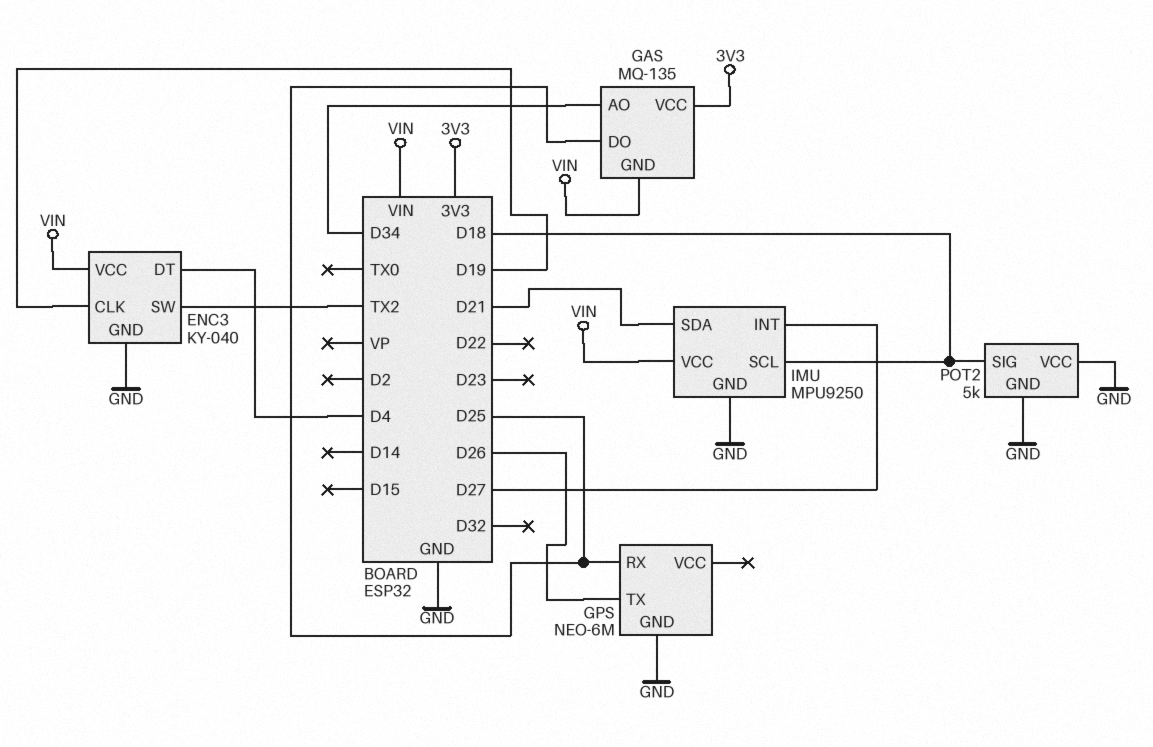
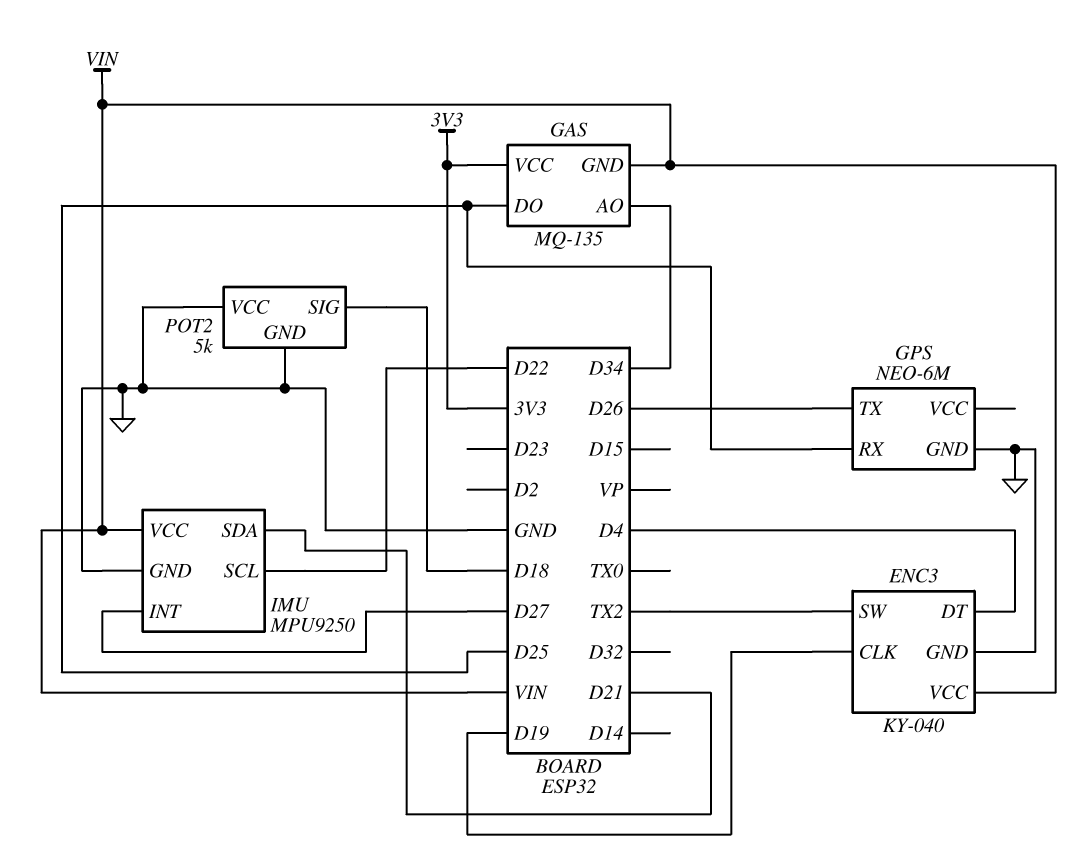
IMU pin SCL: D18 -> D22

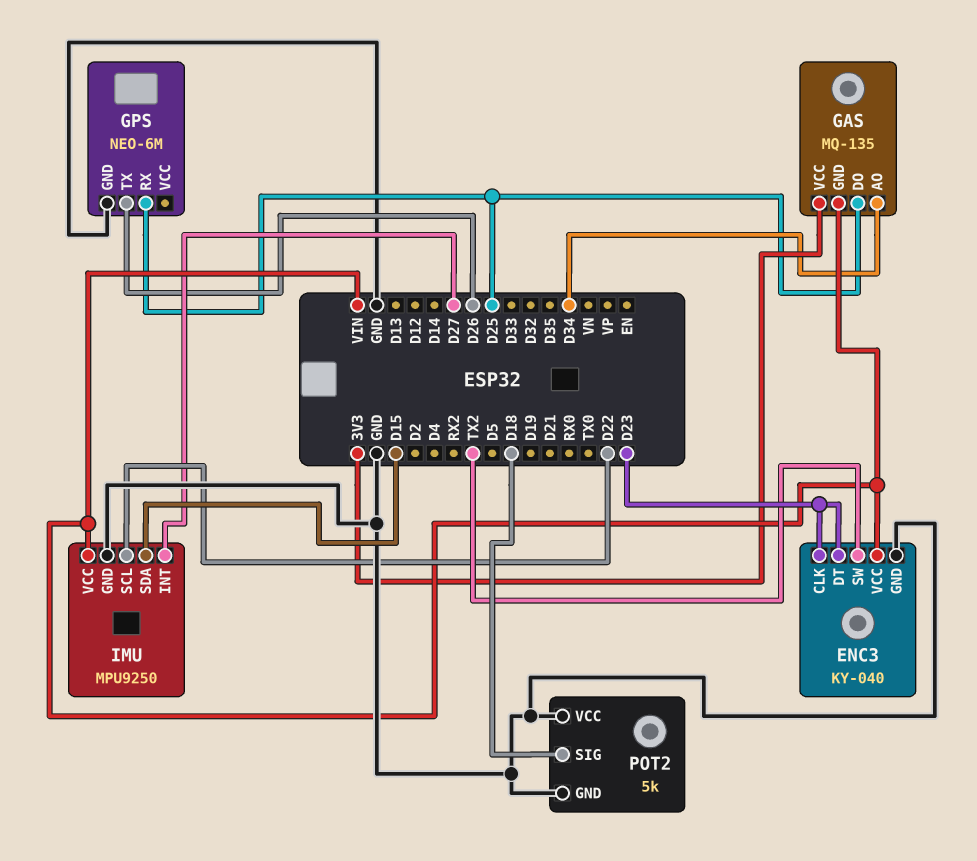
ENC3 pin CLK: D19 -> D23
ENC3 pin DT: D4 -> D23
IMU pin SDA: D21 -> D15

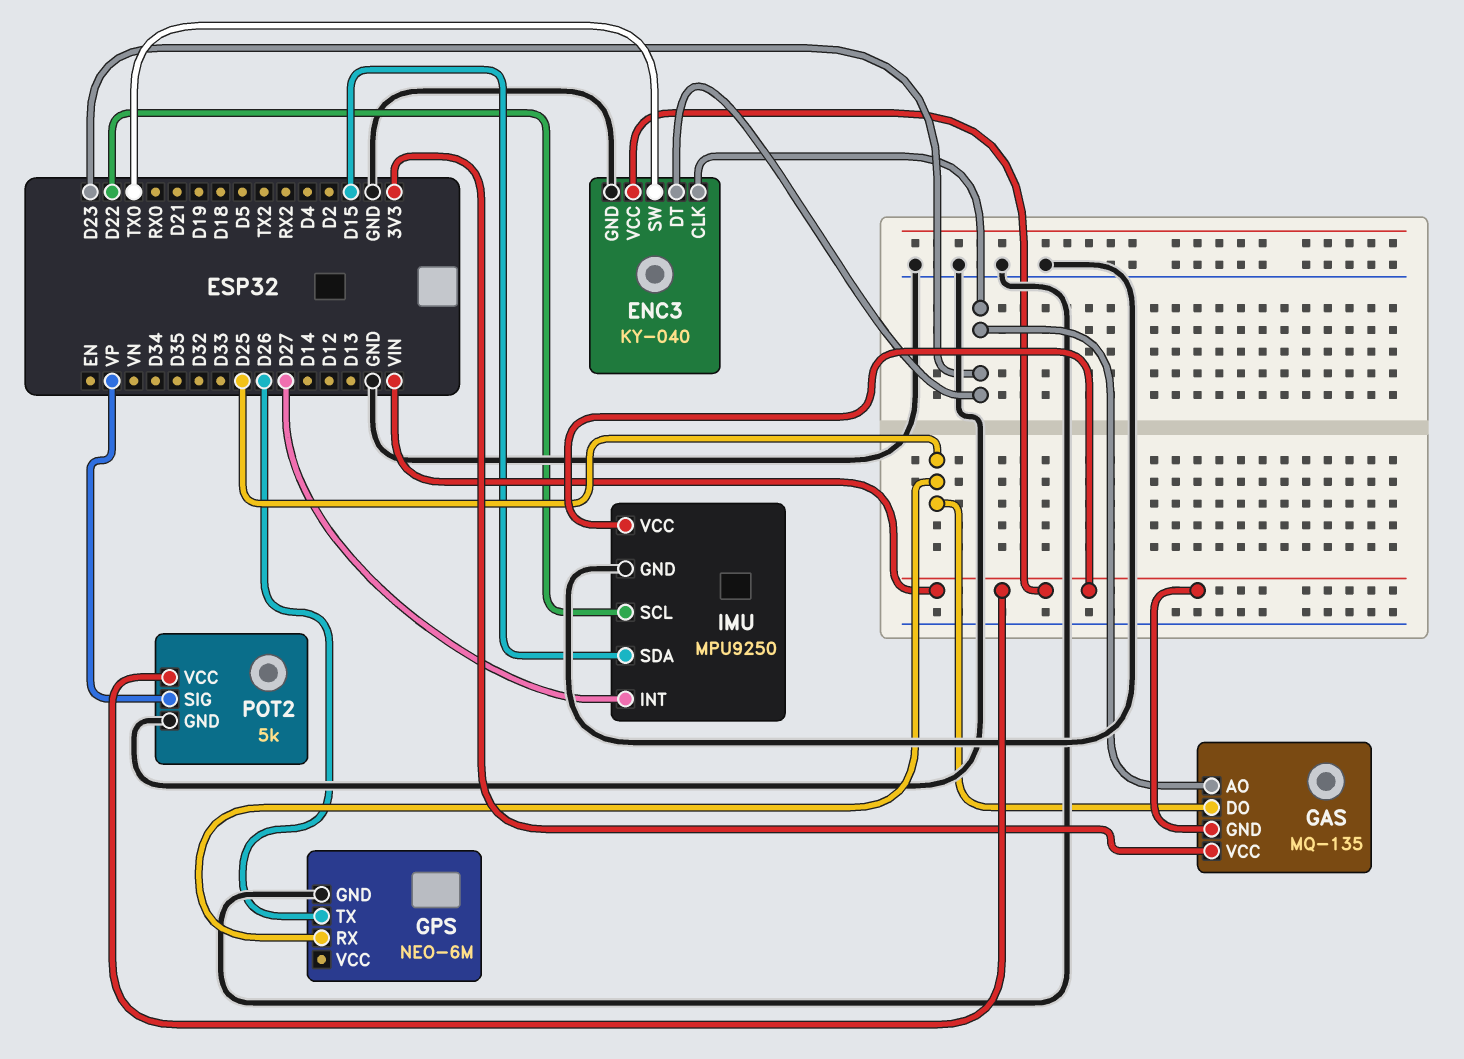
ENC3 pin SW: TX2 -> TX0
GAS pin AO: D34 -> D23
POT2 pin SIG: D18 -> VP
POT2 pin VCC: GND -> VIN

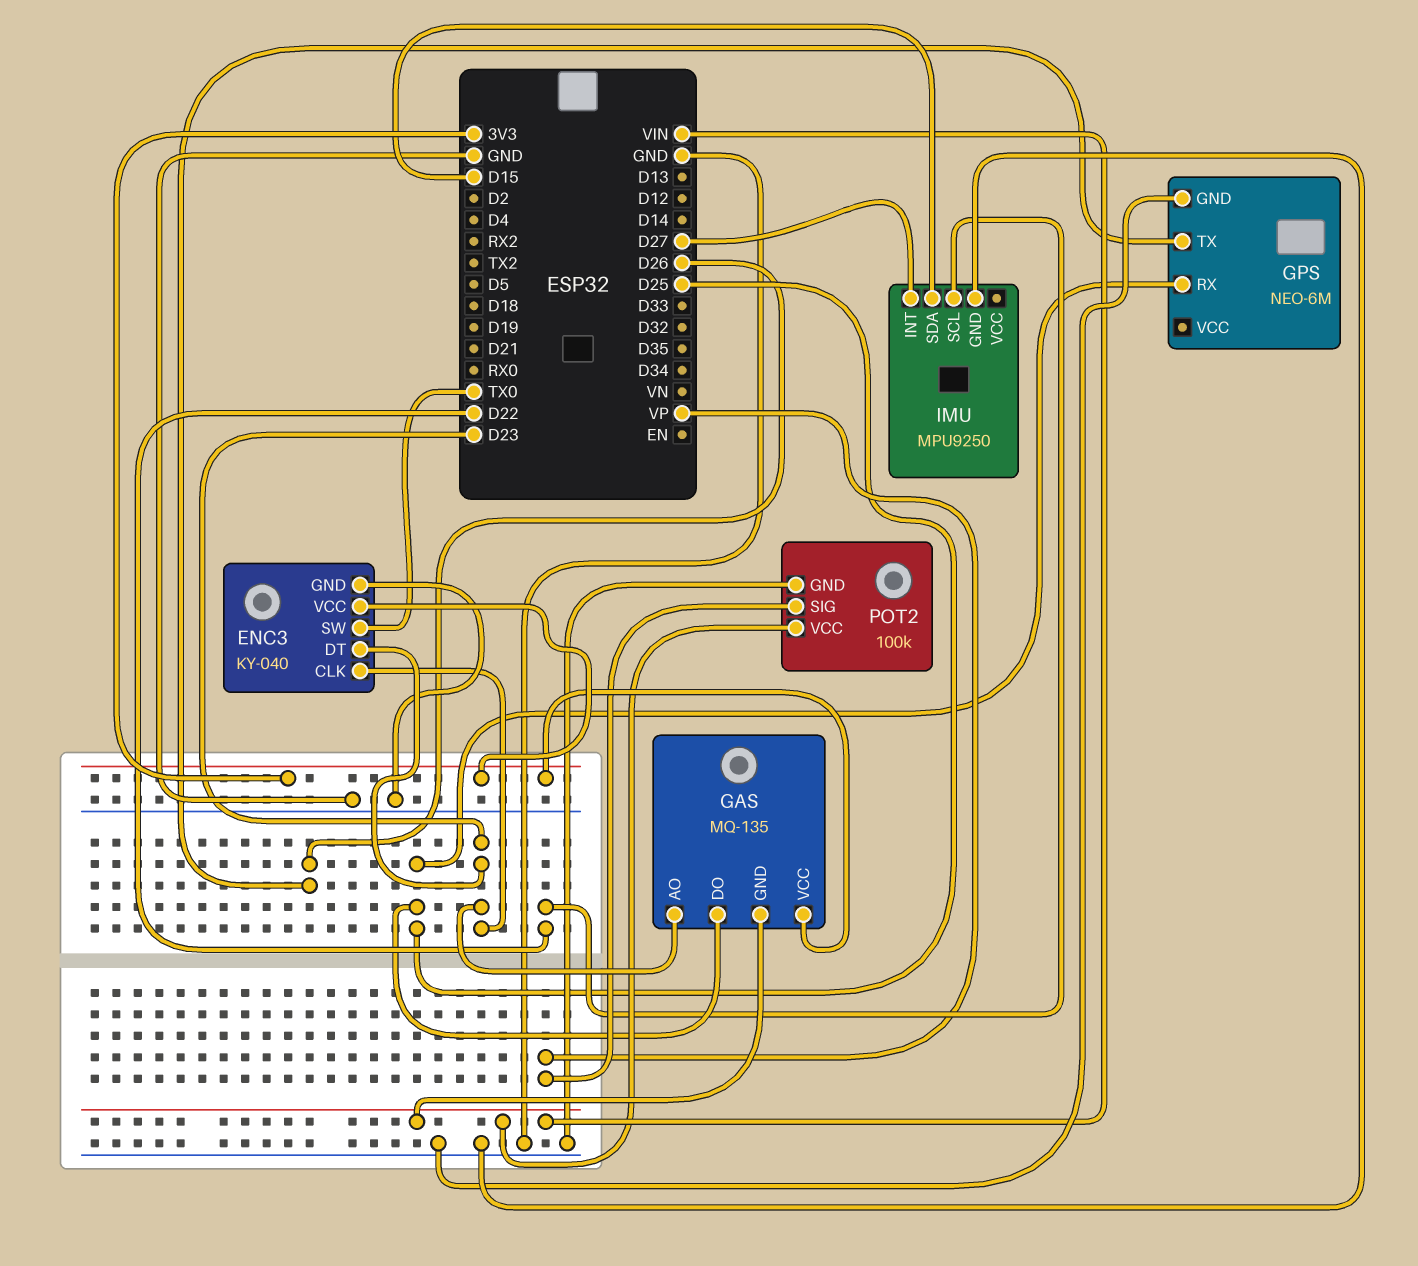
ENC3 pin VCC: VIN -> 3V3
IMU pin VCC: VIN -> none
POT2: 5k -> 100k

